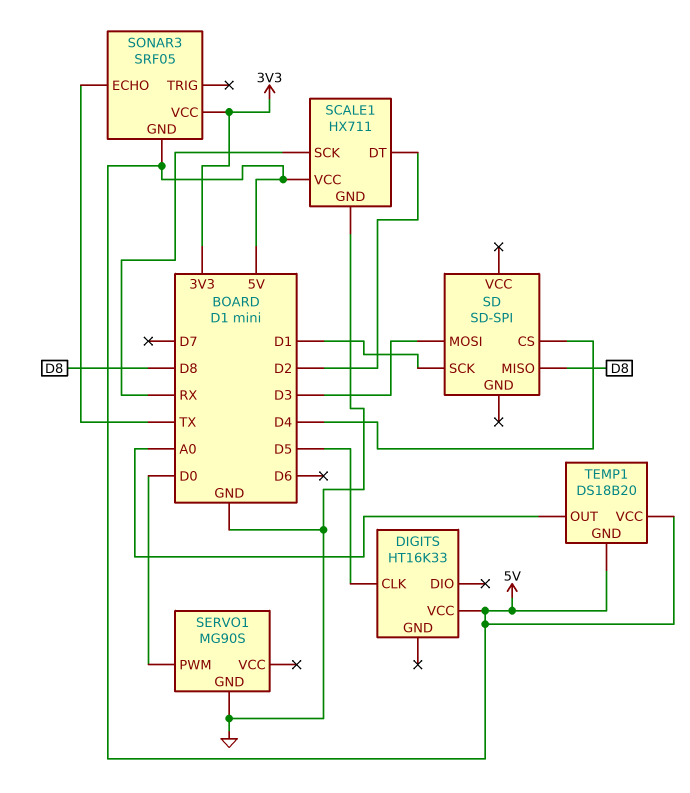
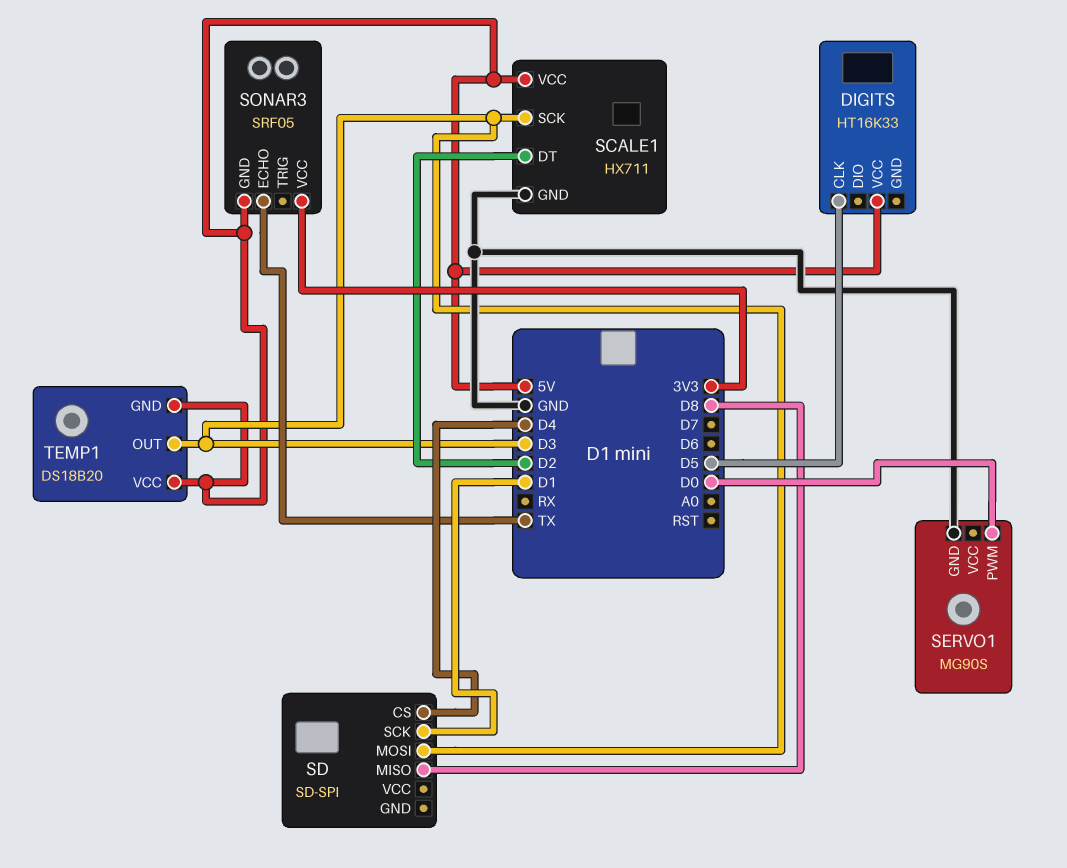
SCALE1 pin SCK: RX -> D3
TEMP1 pin OUT: A0 -> D3

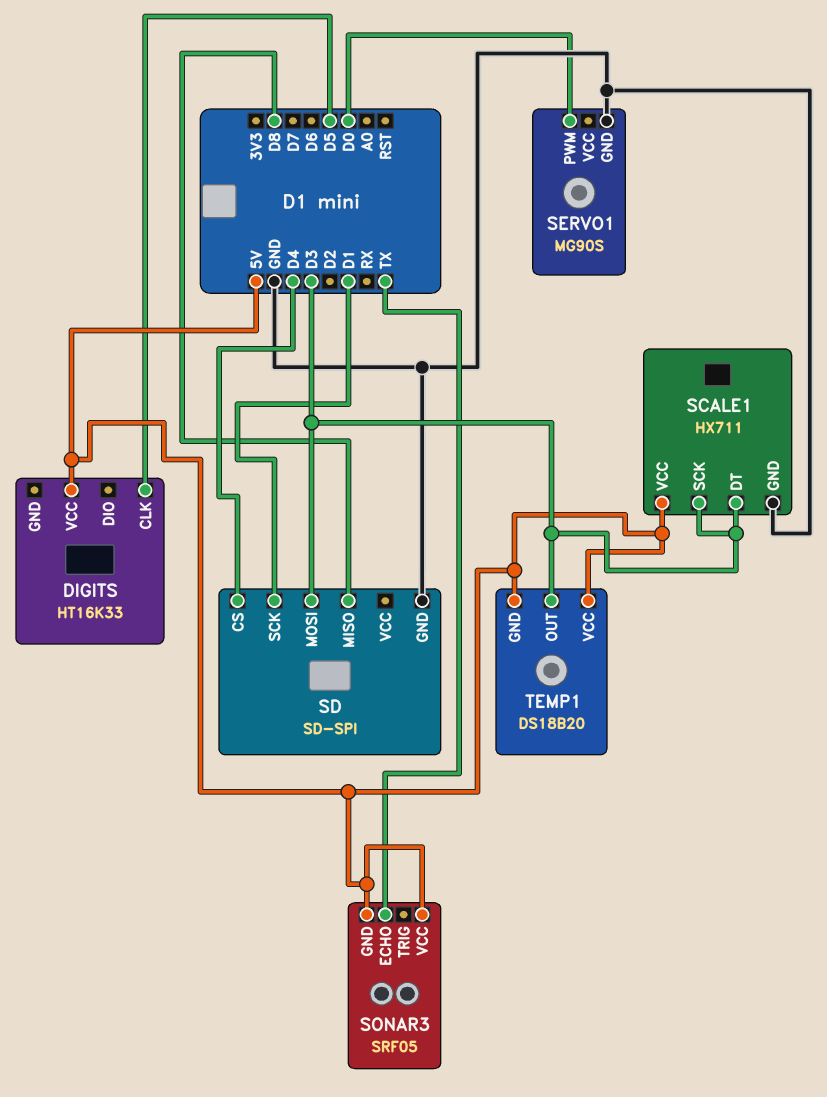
SCALE1 pin DT: D2 -> D3
SD pin GND: none -> GND
SONAR3 pin VCC: 3V3 -> 5V

